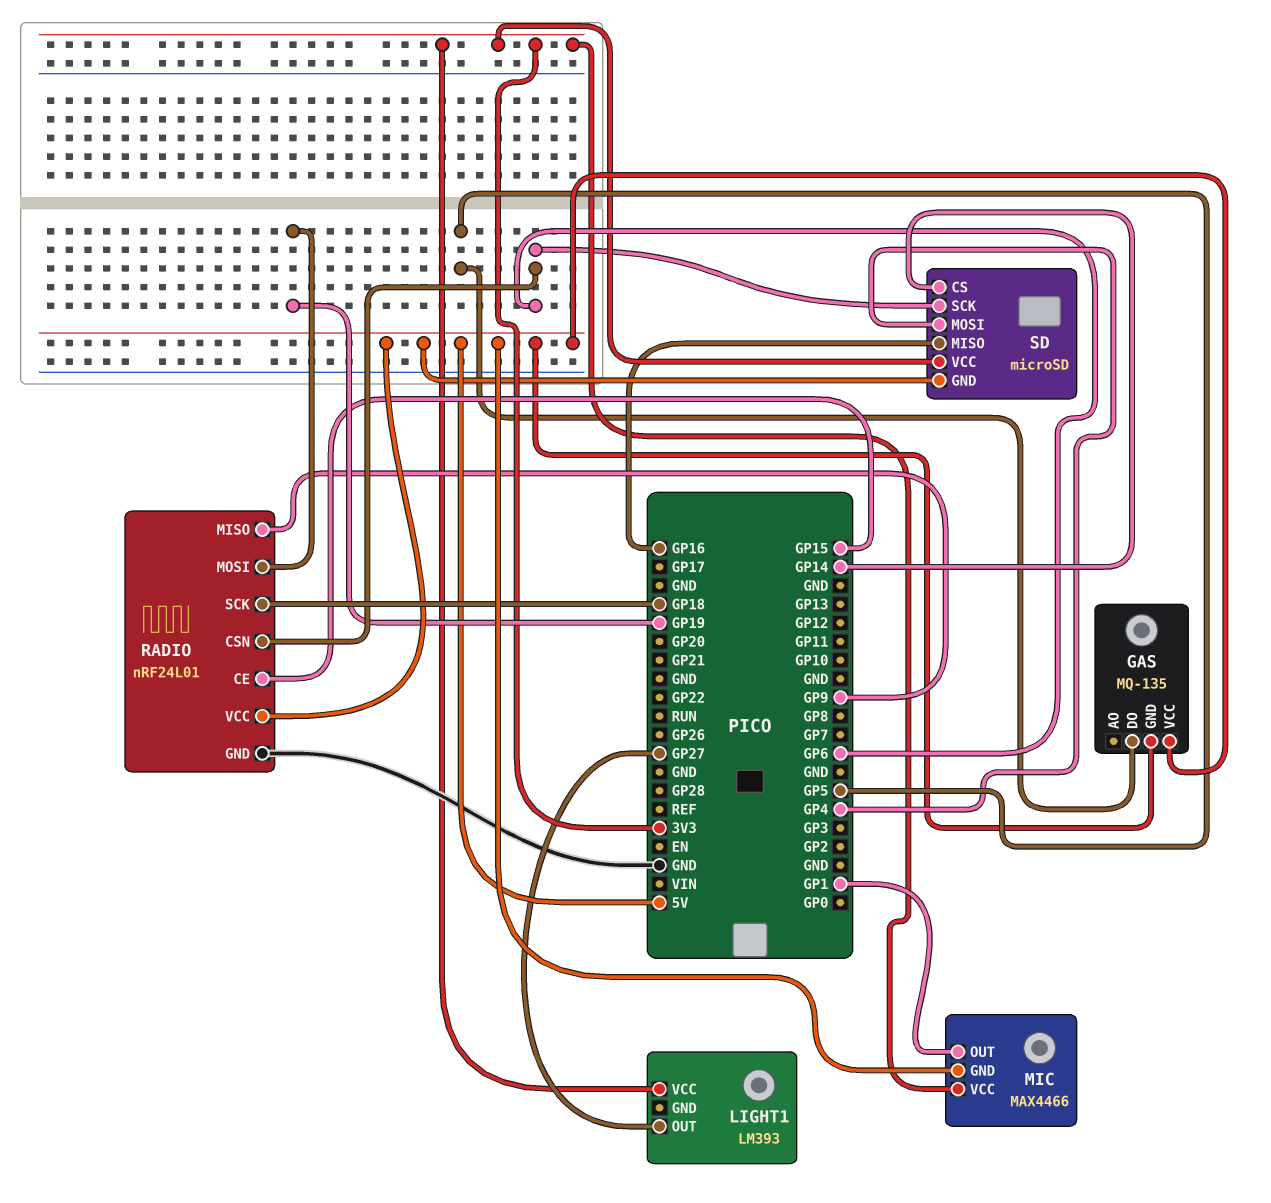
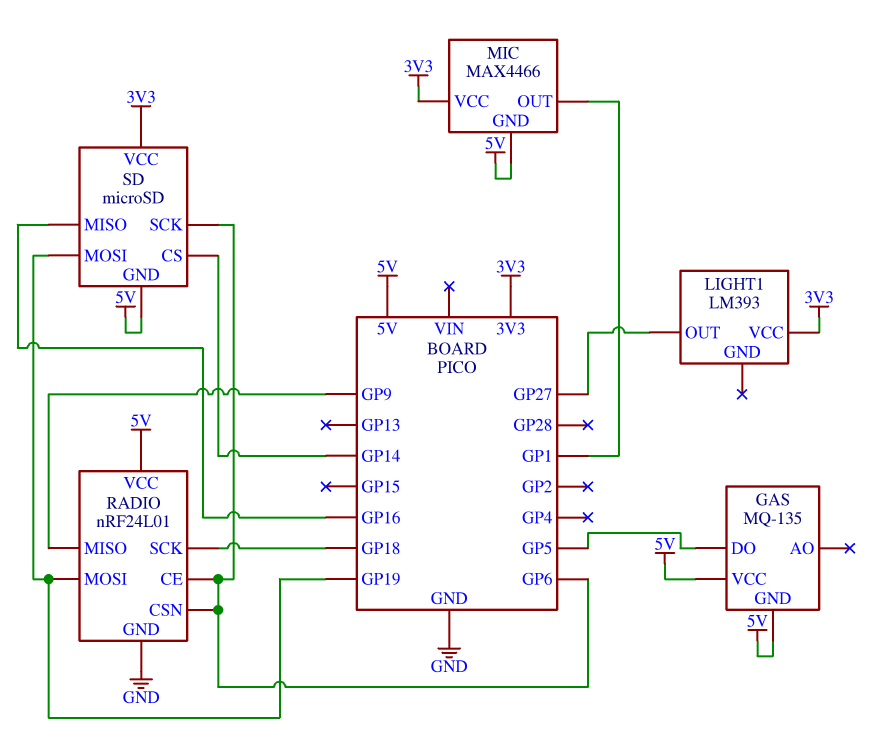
RADIO pin CE: GP15 -> GP6
SD pin MOSI: GP4 -> GP19

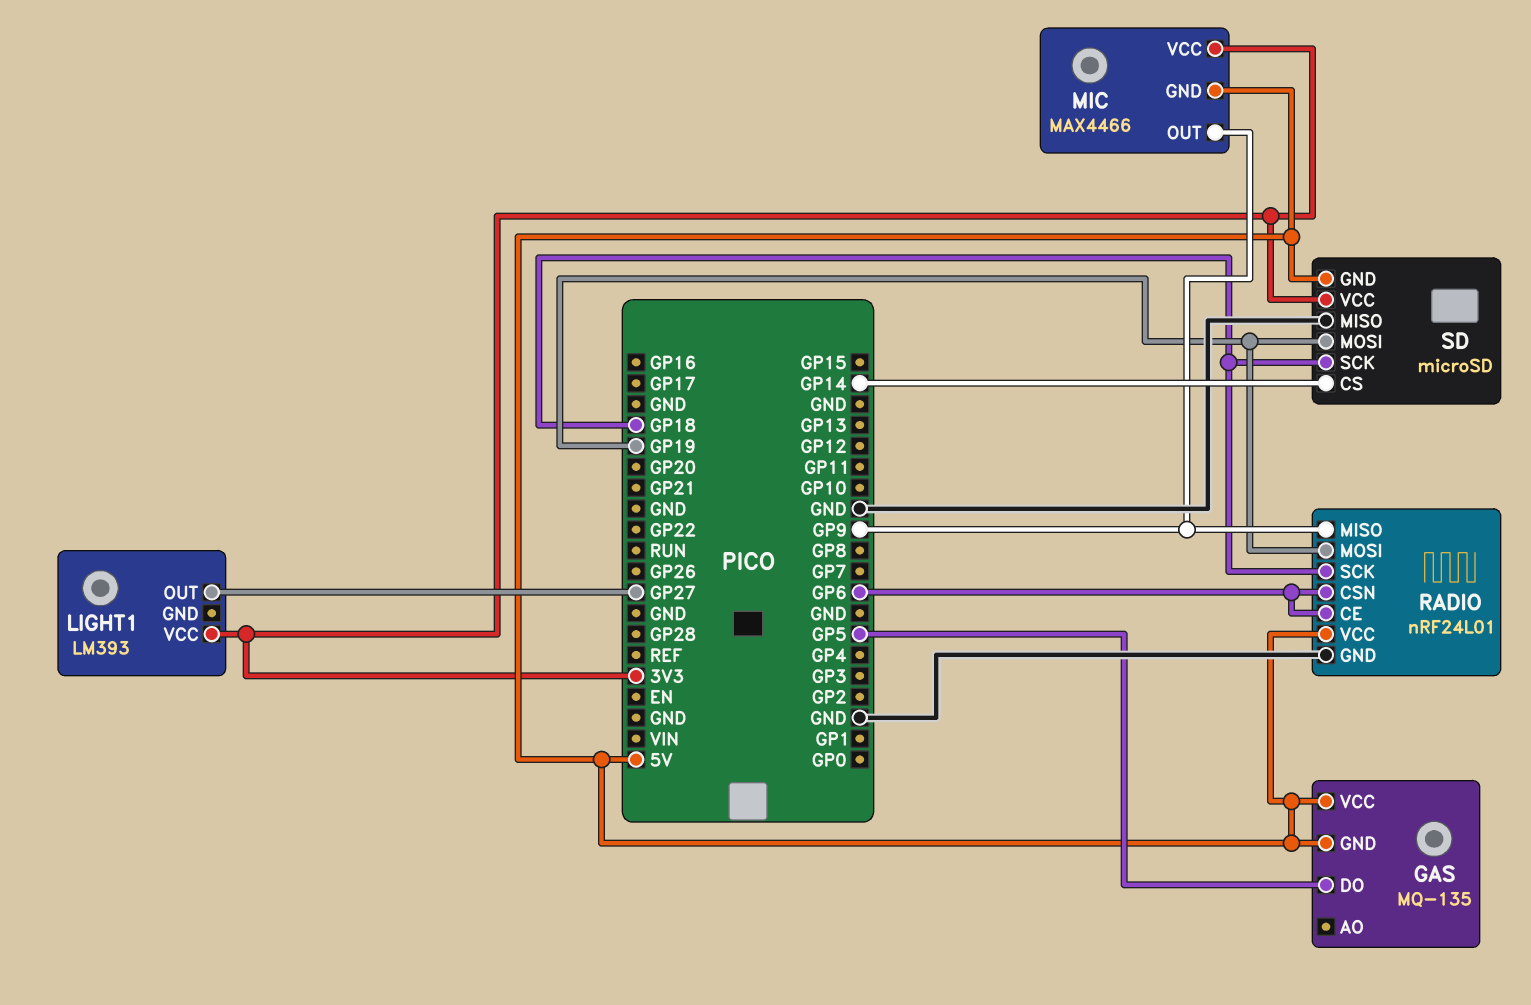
MIC pin OUT: GP1 -> GP9
SD pin MISO: GP16 -> GND
SD pin SCK: GP6 -> GP18

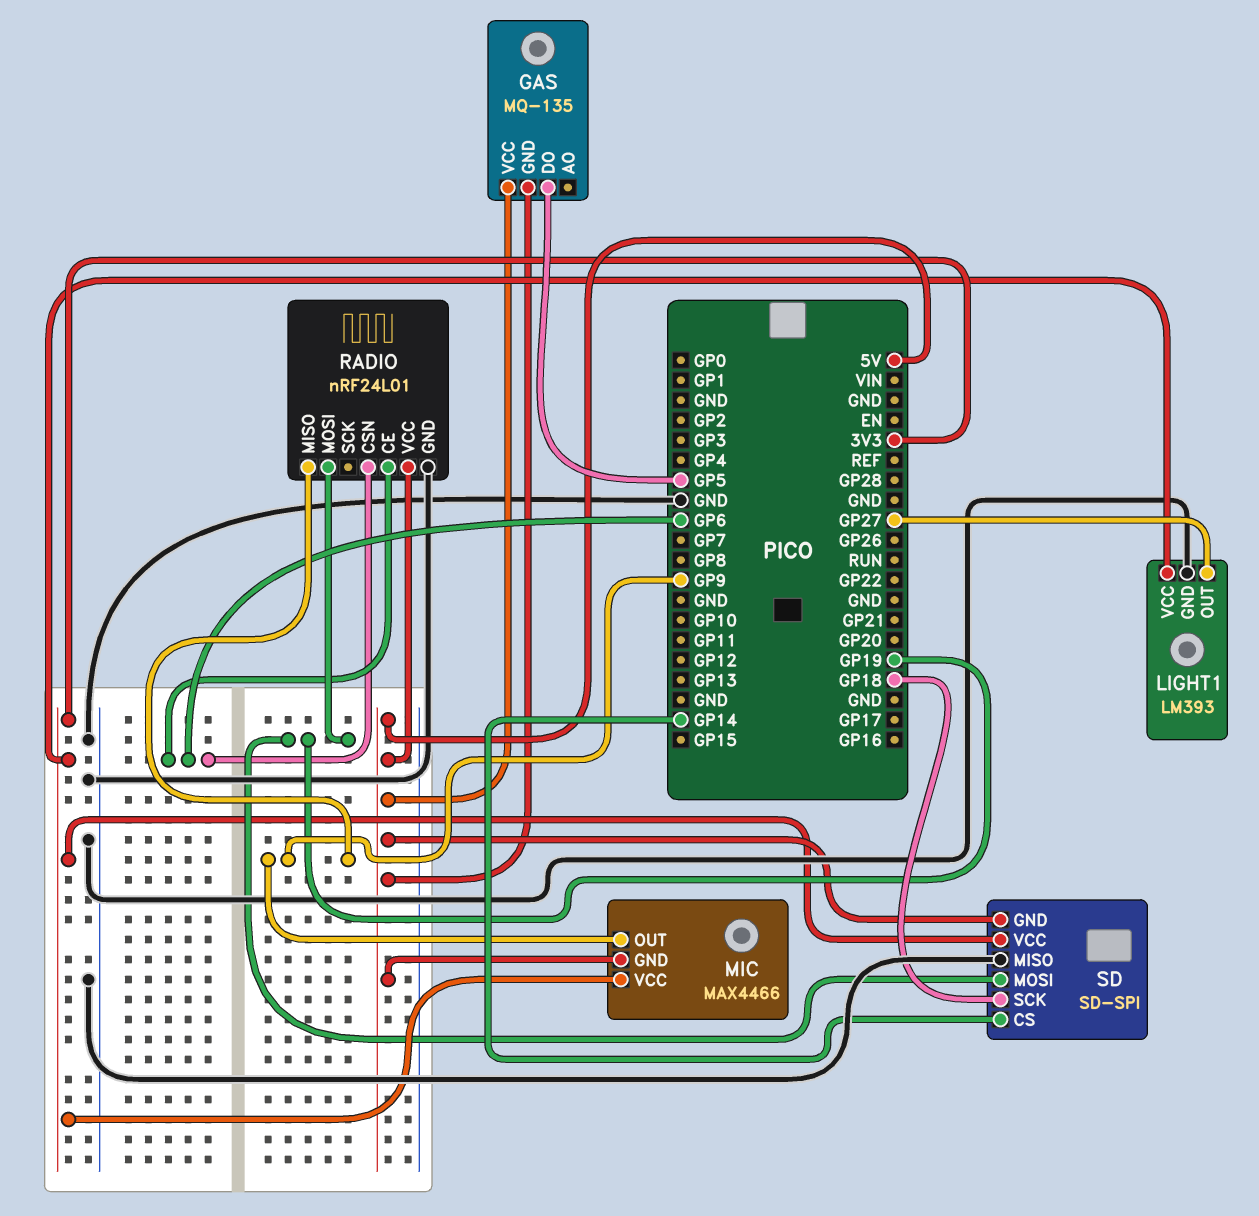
LIGHT1 pin GND: none -> GND
RADIO pin SCK: GP18 -> none
SD: microSD -> SD-SPI

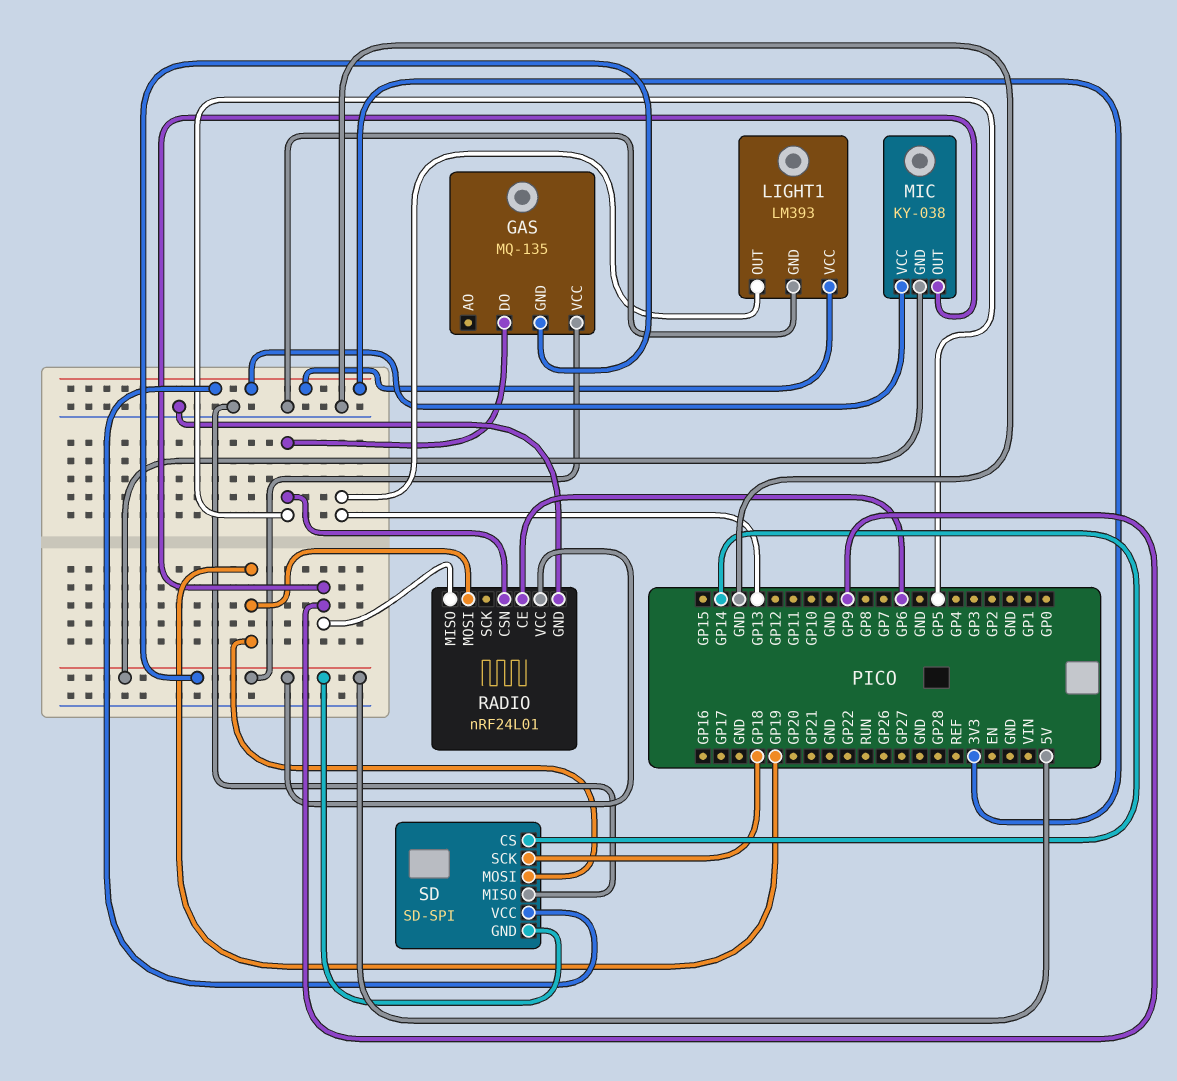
LIGHT1 pin OUT: GP27 -> GP13
MIC: MAX4466 -> KY-038
RADIO pin CSN: GP6 -> GP5

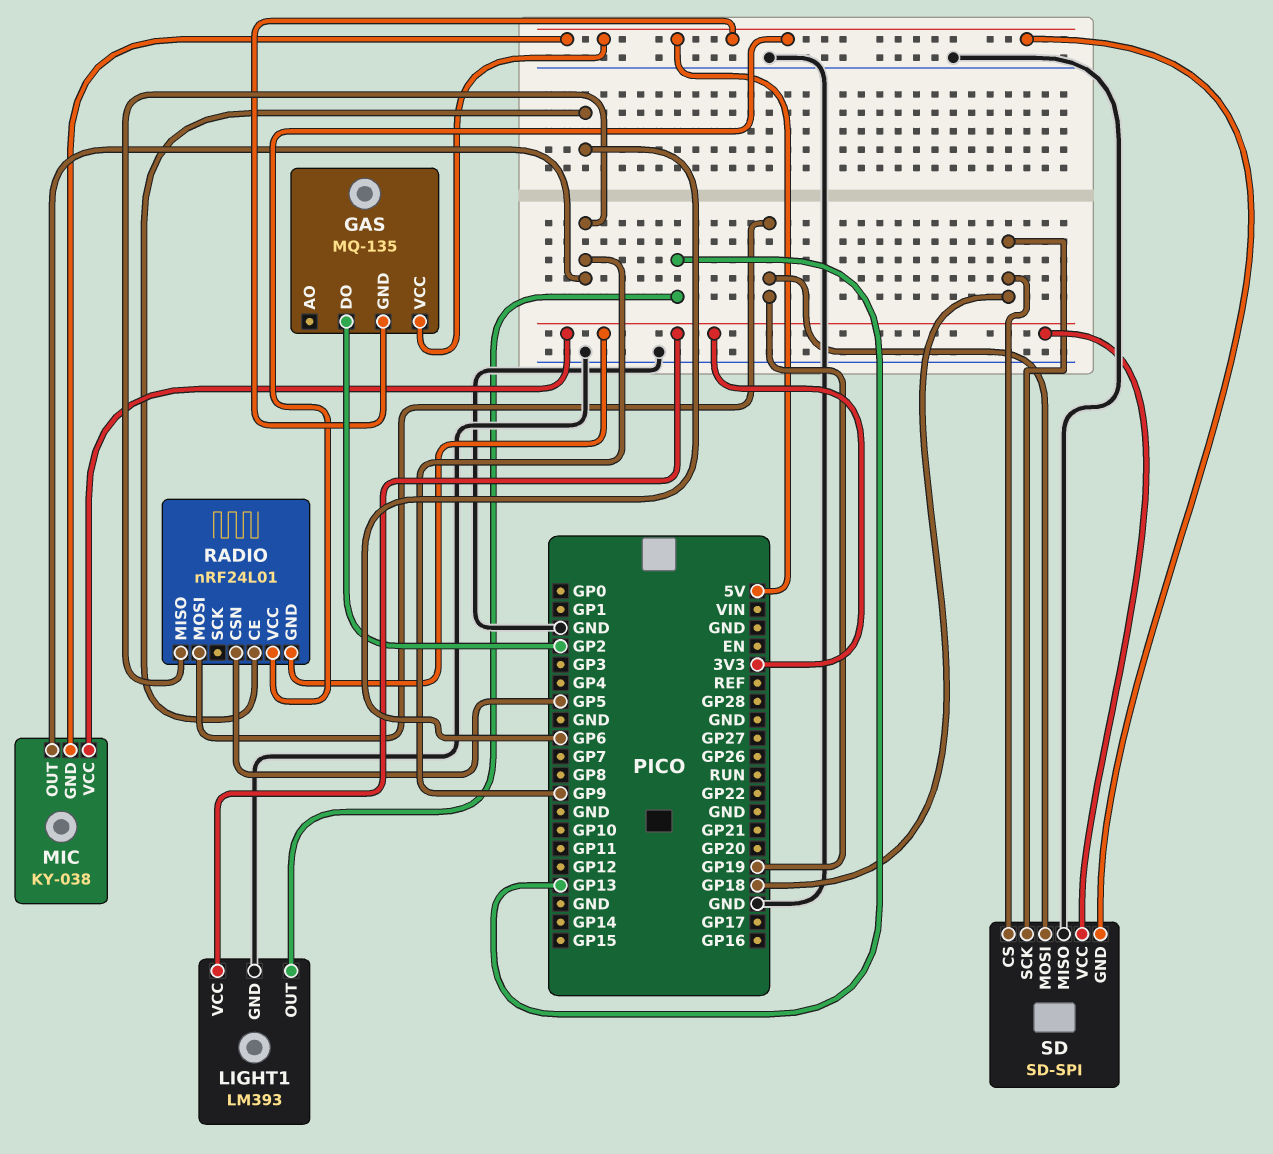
GAS pin DO: GP5 -> GP2
RADIO pin GND: GND -> 3V3
SD pin CS: GP14 -> GP18

